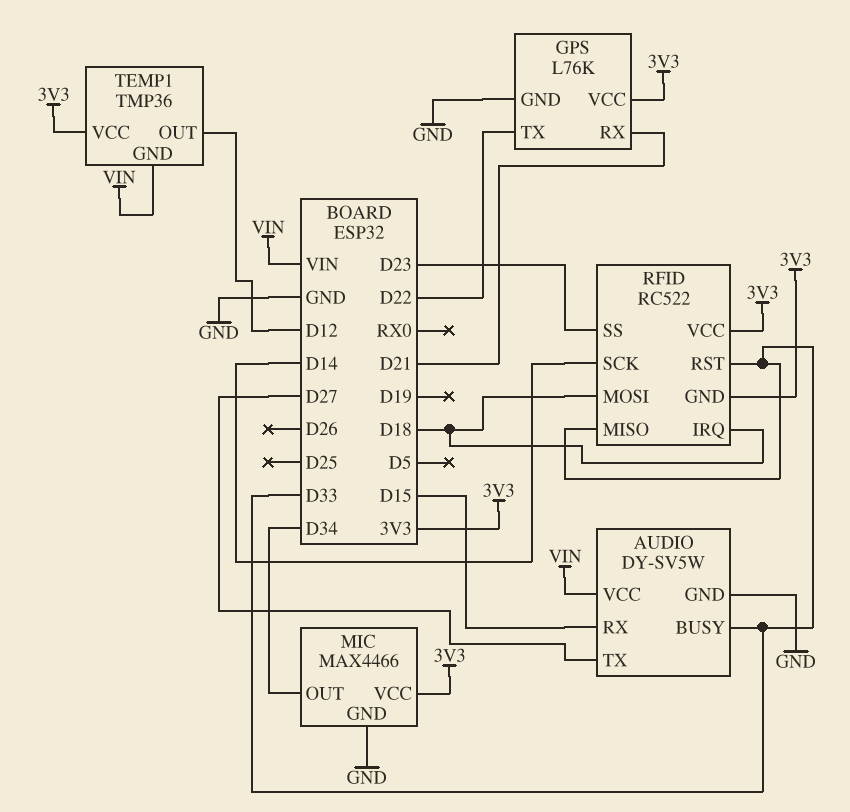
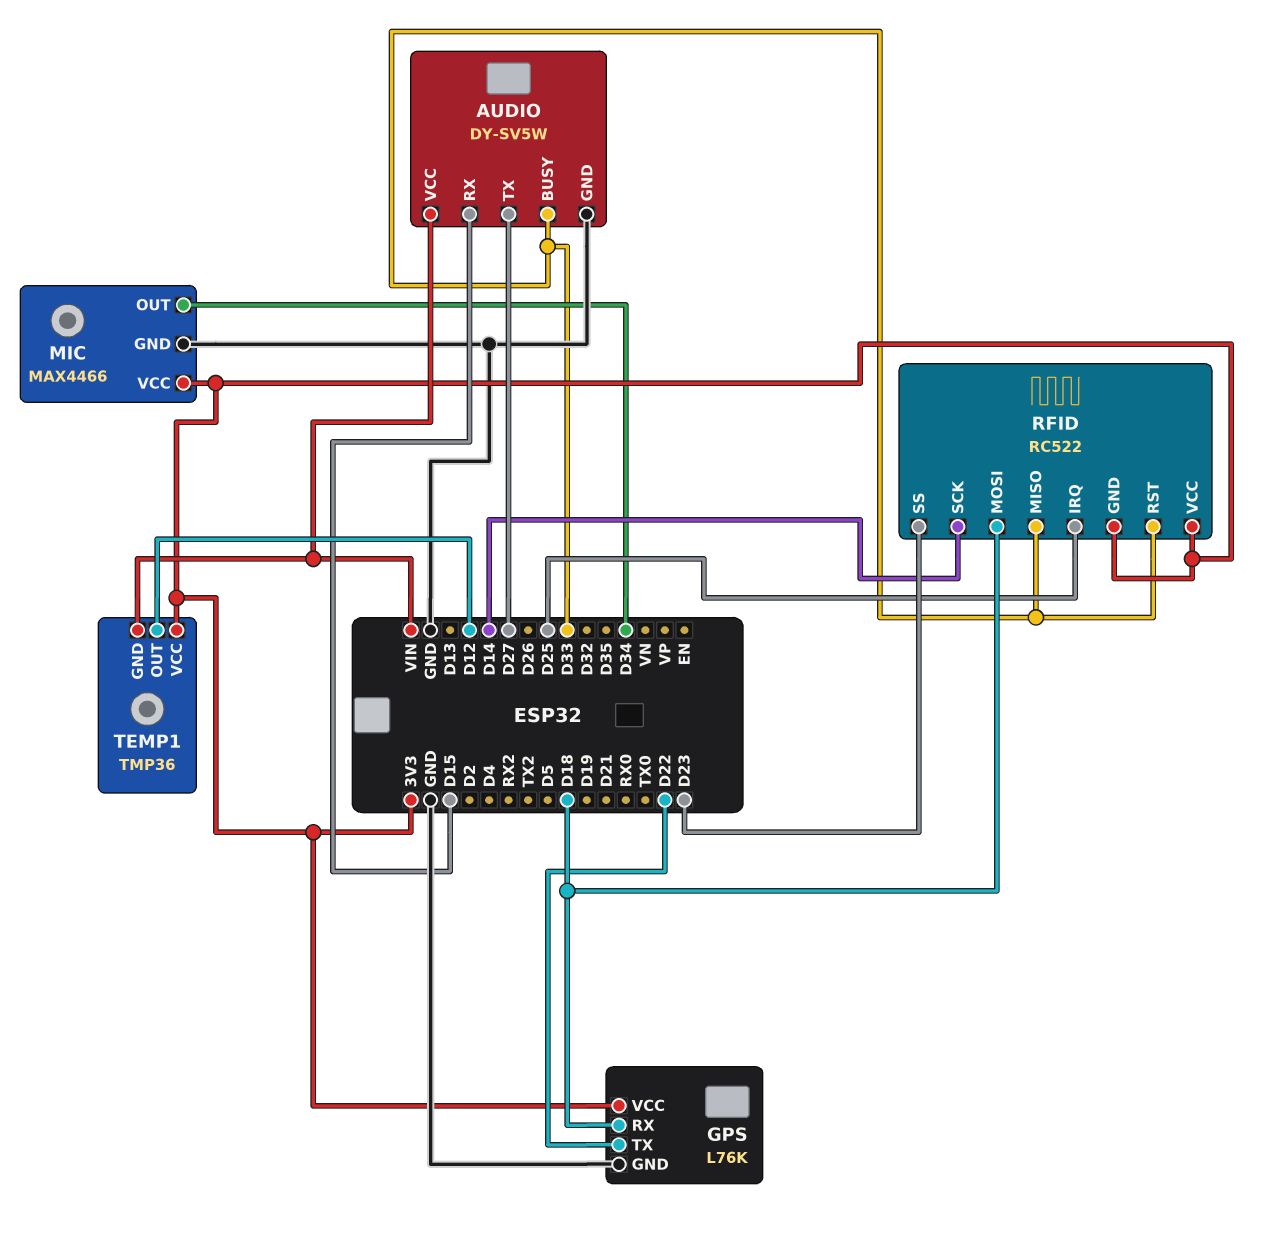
GPS pin RX: D21 -> D18
RFID pin IRQ: D18 -> D25

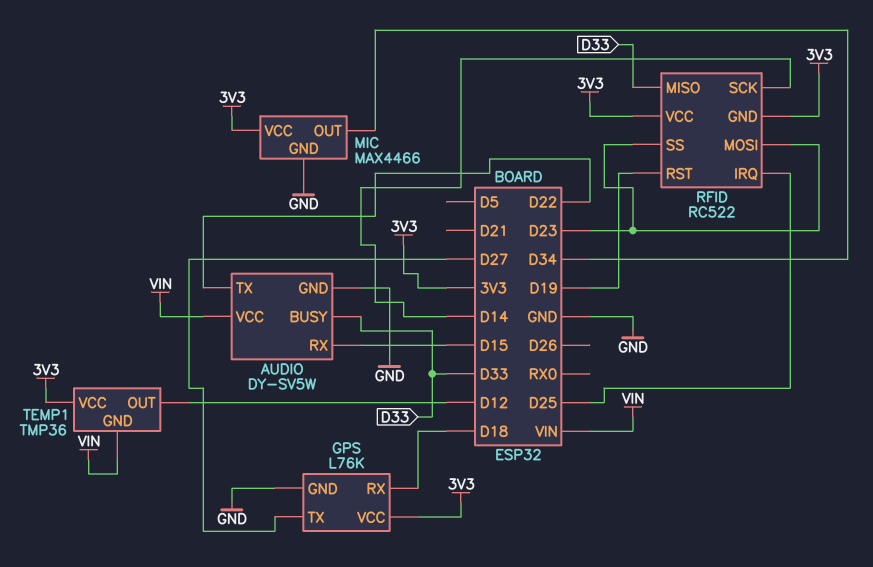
AUDIO pin TX: D27 -> D22
GPS pin TX: D22 -> D27
RFID pin MOSI: D18 -> D23
RFID pin RST: D33 -> D19

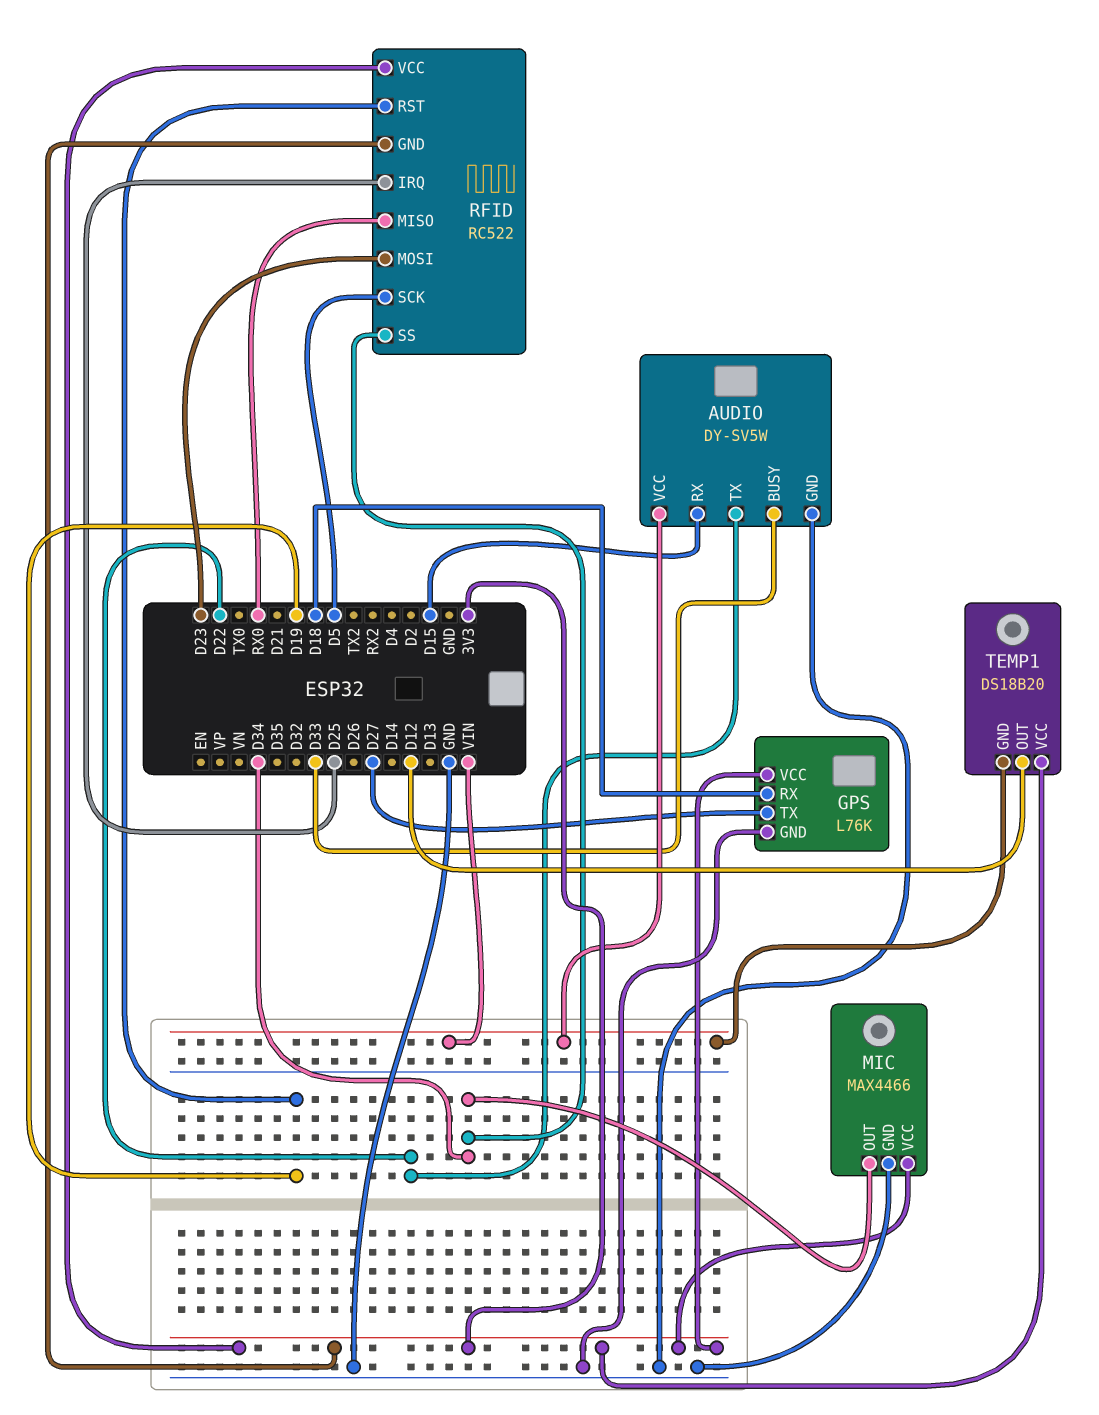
RFID pin MISO: D33 -> RX0
RFID pin SCK: D14 -> D5
RFID pin SS: D23 -> D34
TEMP1: TMP36 -> DS18B20

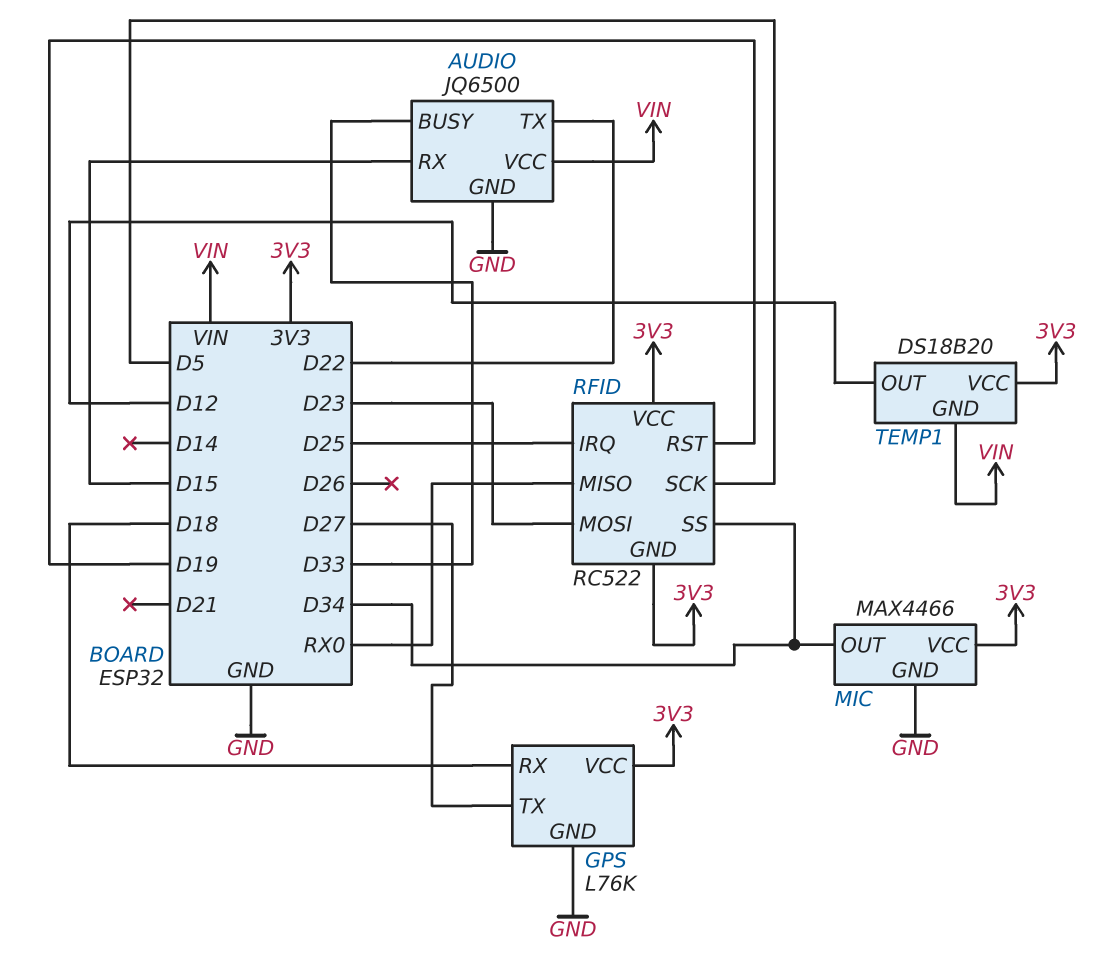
AUDIO: DY-SV5W -> JQ6500

